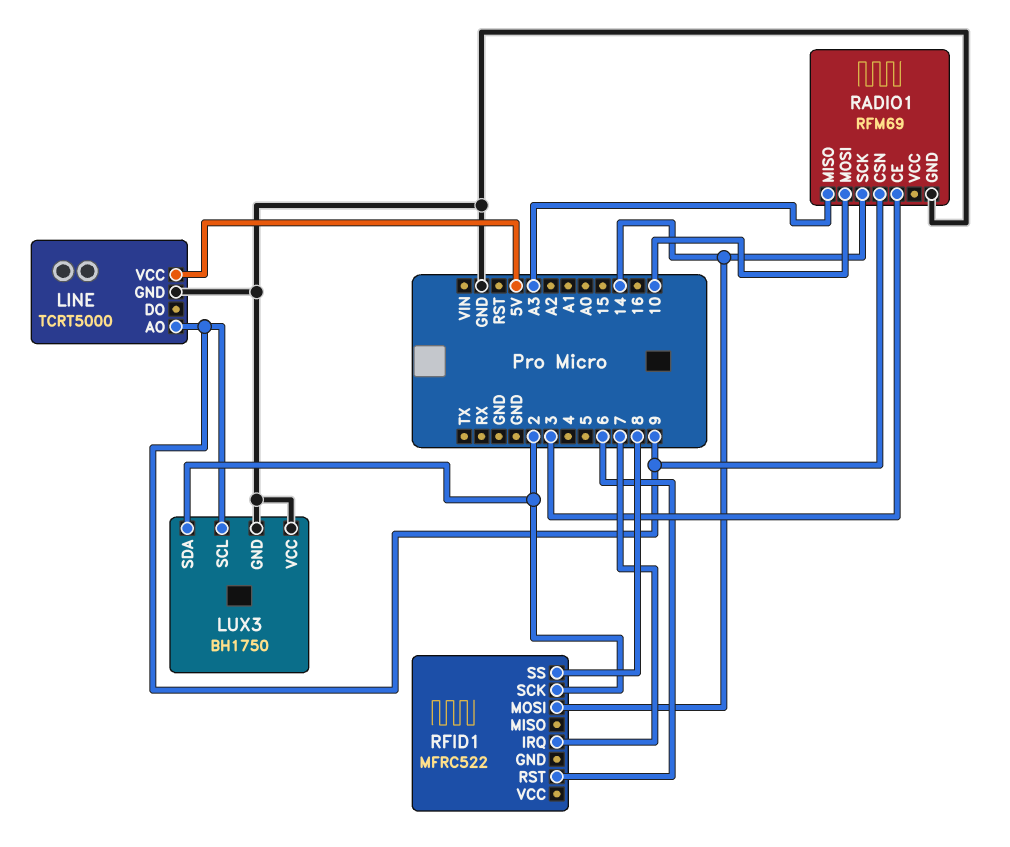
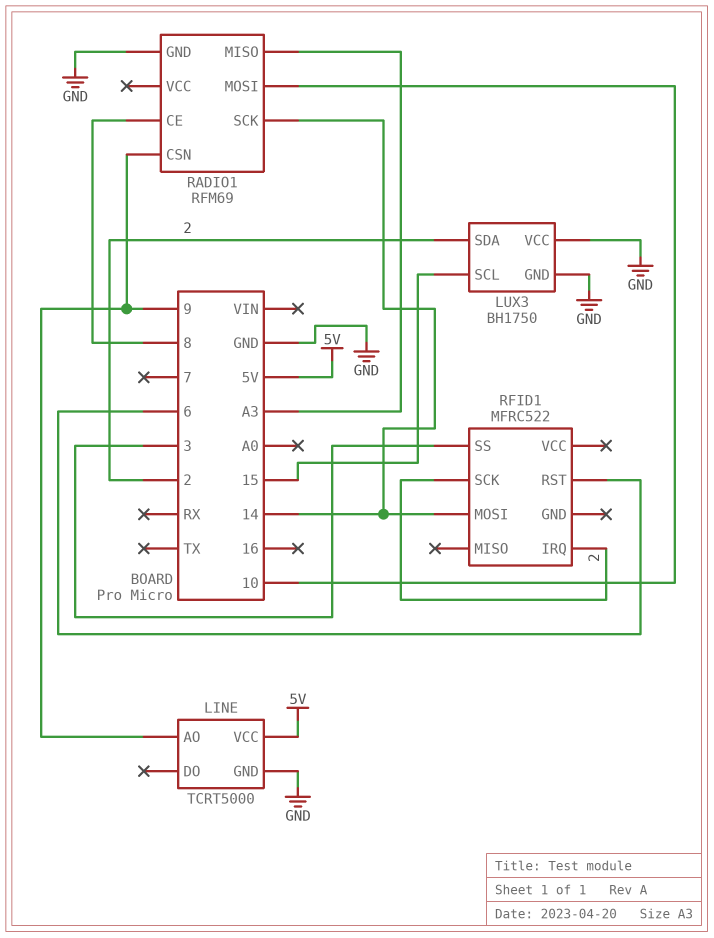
LUX3 pin SCL: 9 -> 15
RADIO1 pin CE: 3 -> 8
RFID1 pin IRQ: 7 -> 2
RFID1 pin SS: 8 -> 3

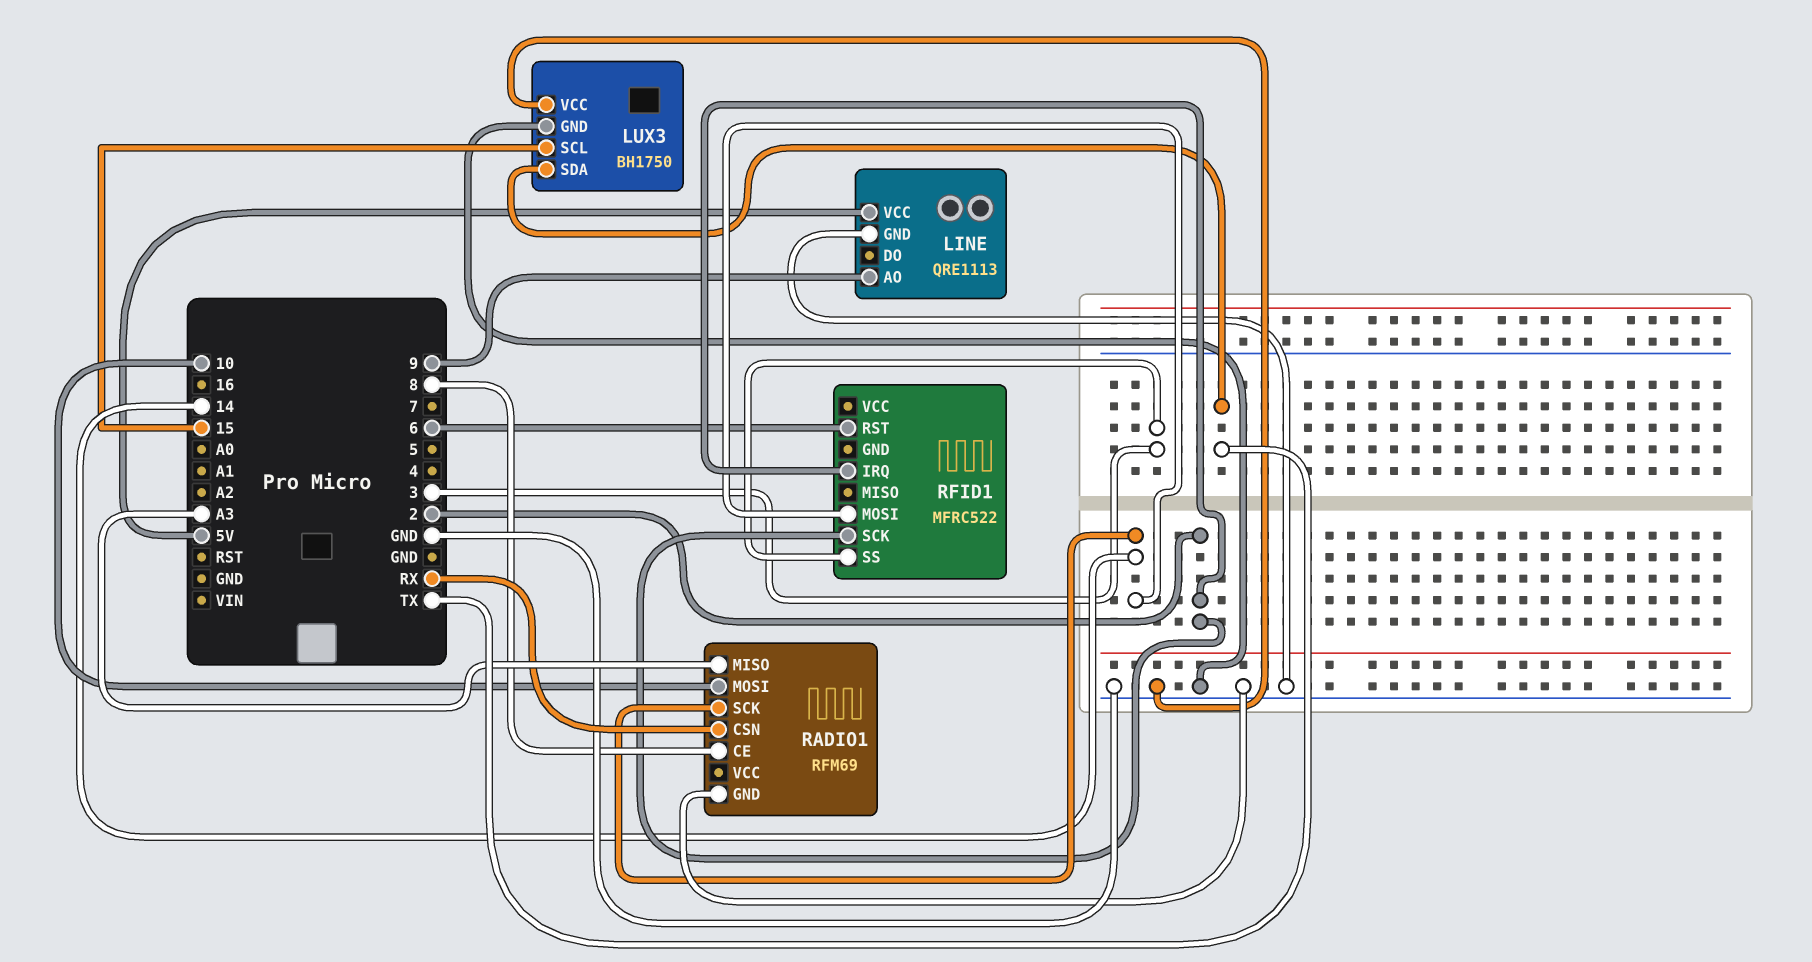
LINE: TCRT5000 -> QRE1113
LUX3 pin SDA: 2 -> TX
RADIO1 pin CSN: 9 -> RX

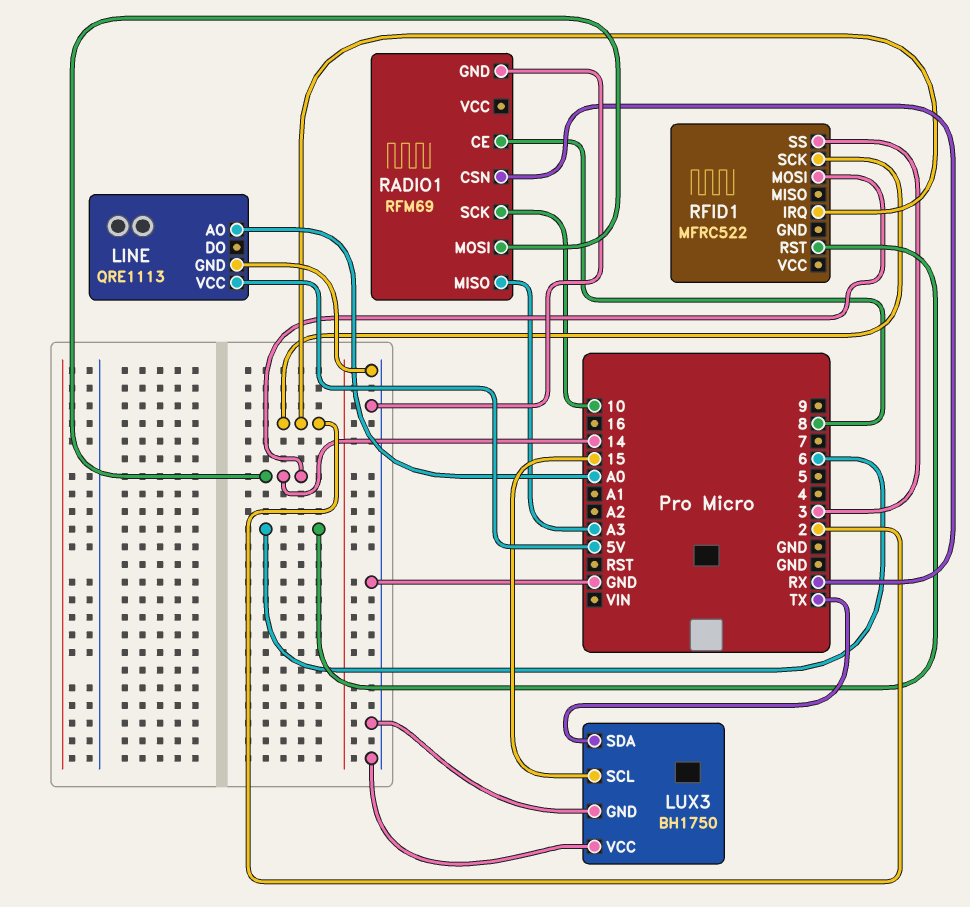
LINE pin AO: 9 -> A0
RADIO1 pin MOSI: 10 -> 14
RADIO1 pin SCK: 14 -> 10

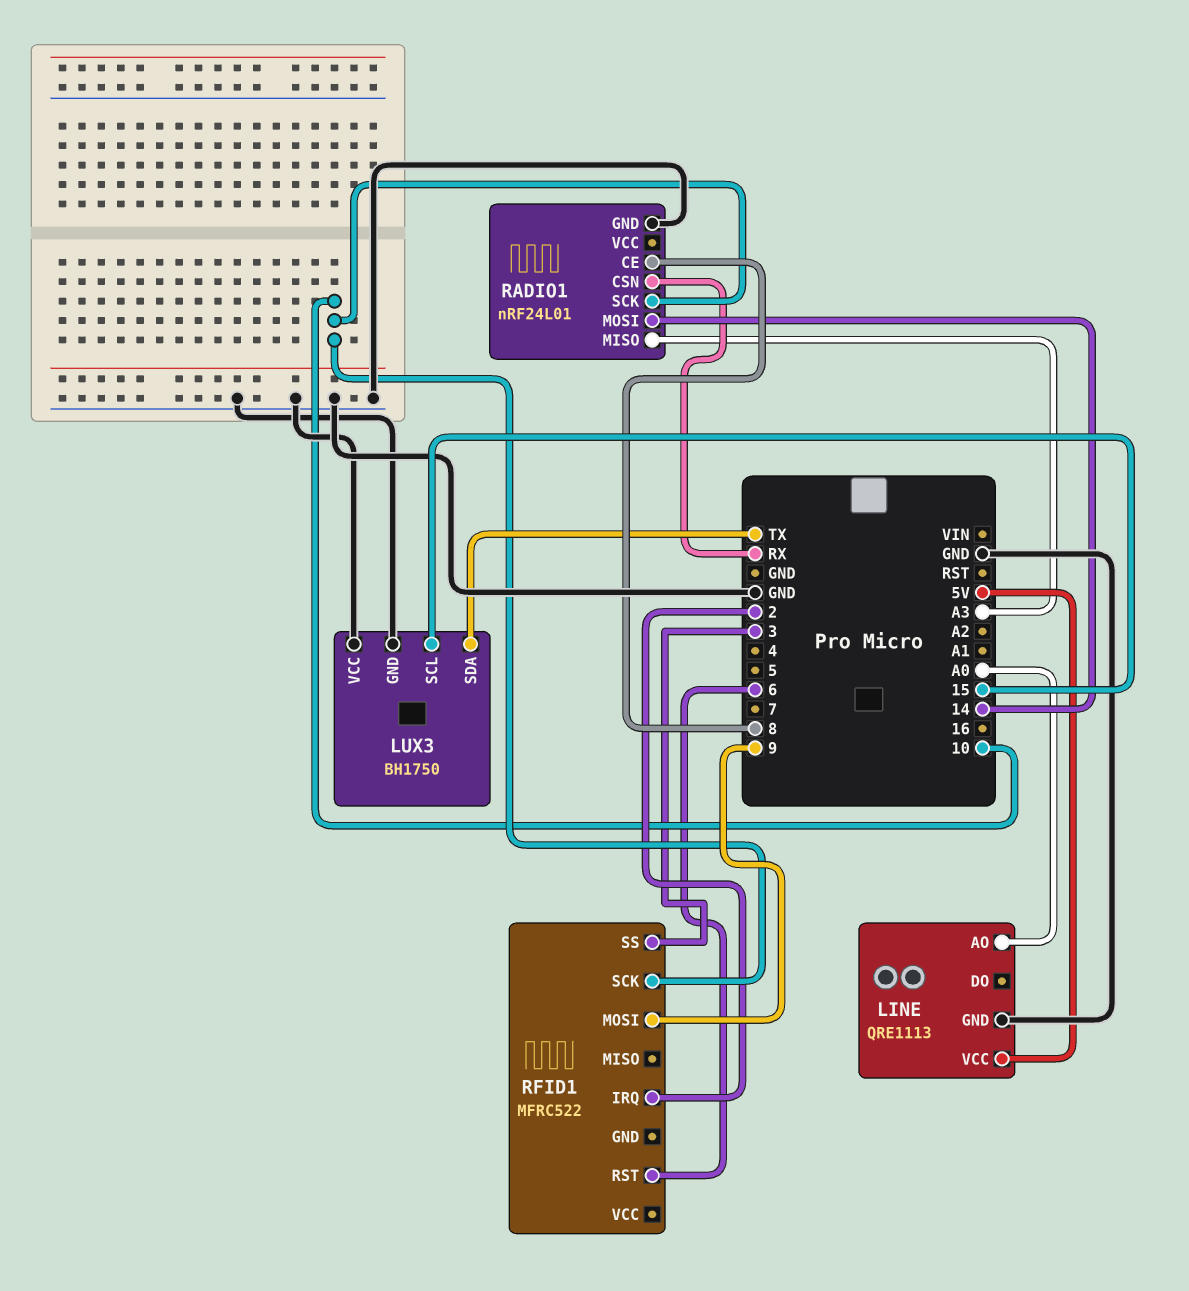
RADIO1: RFM69 -> nRF24L01
RFID1 pin MOSI: 14 -> 9
RFID1 pin SCK: 2 -> 10

